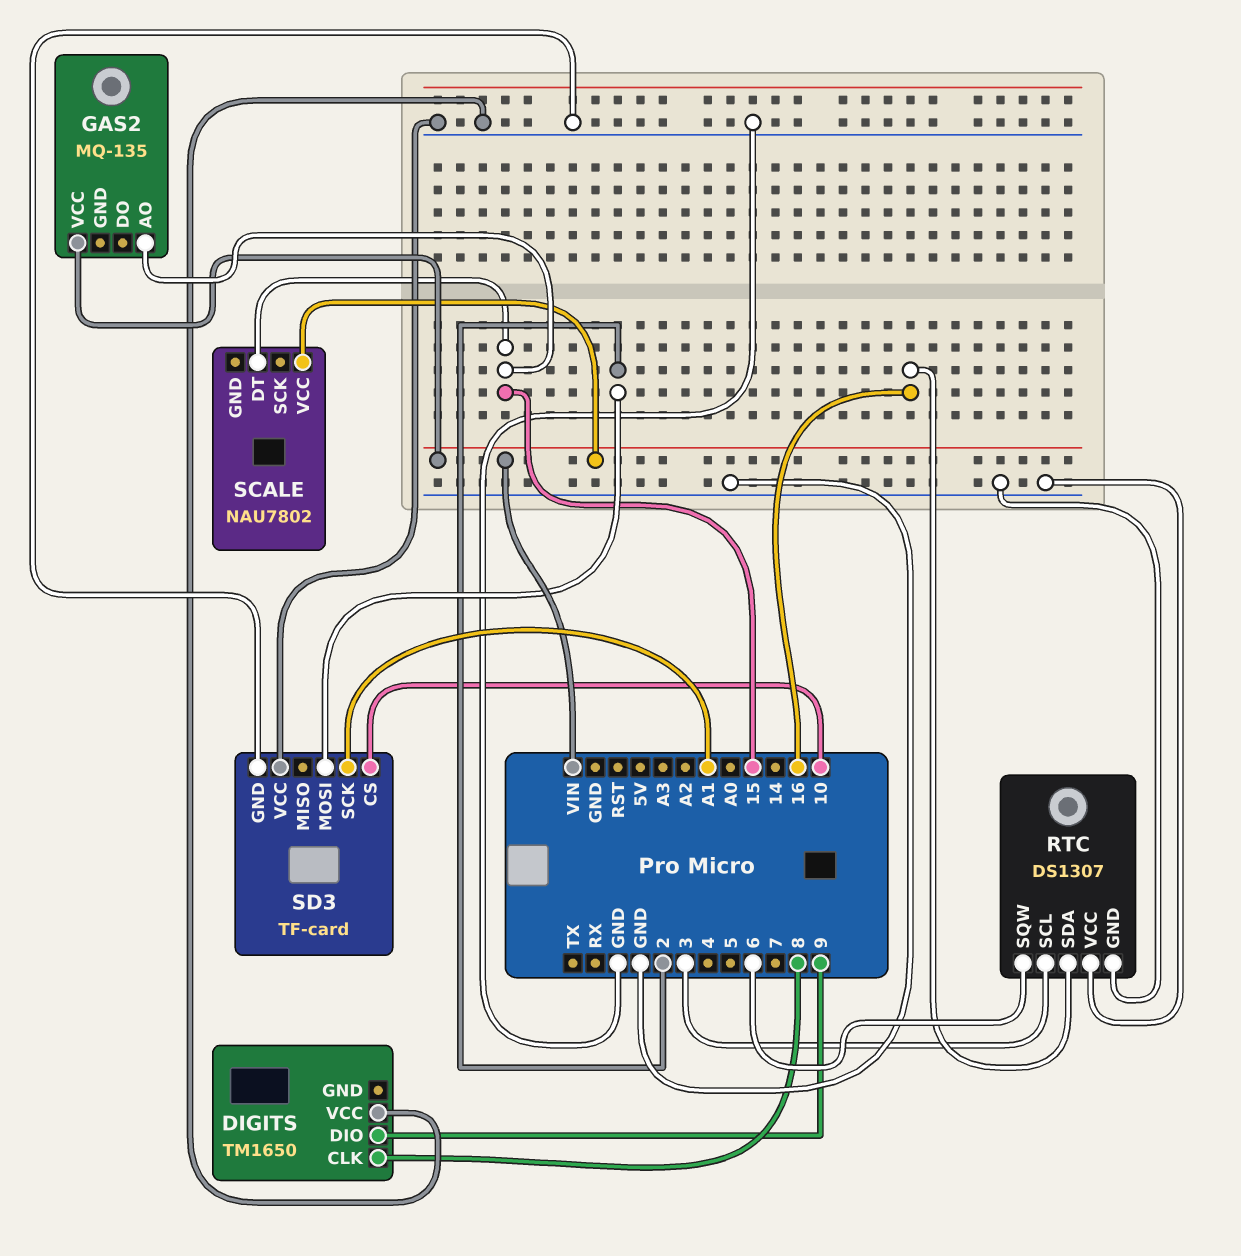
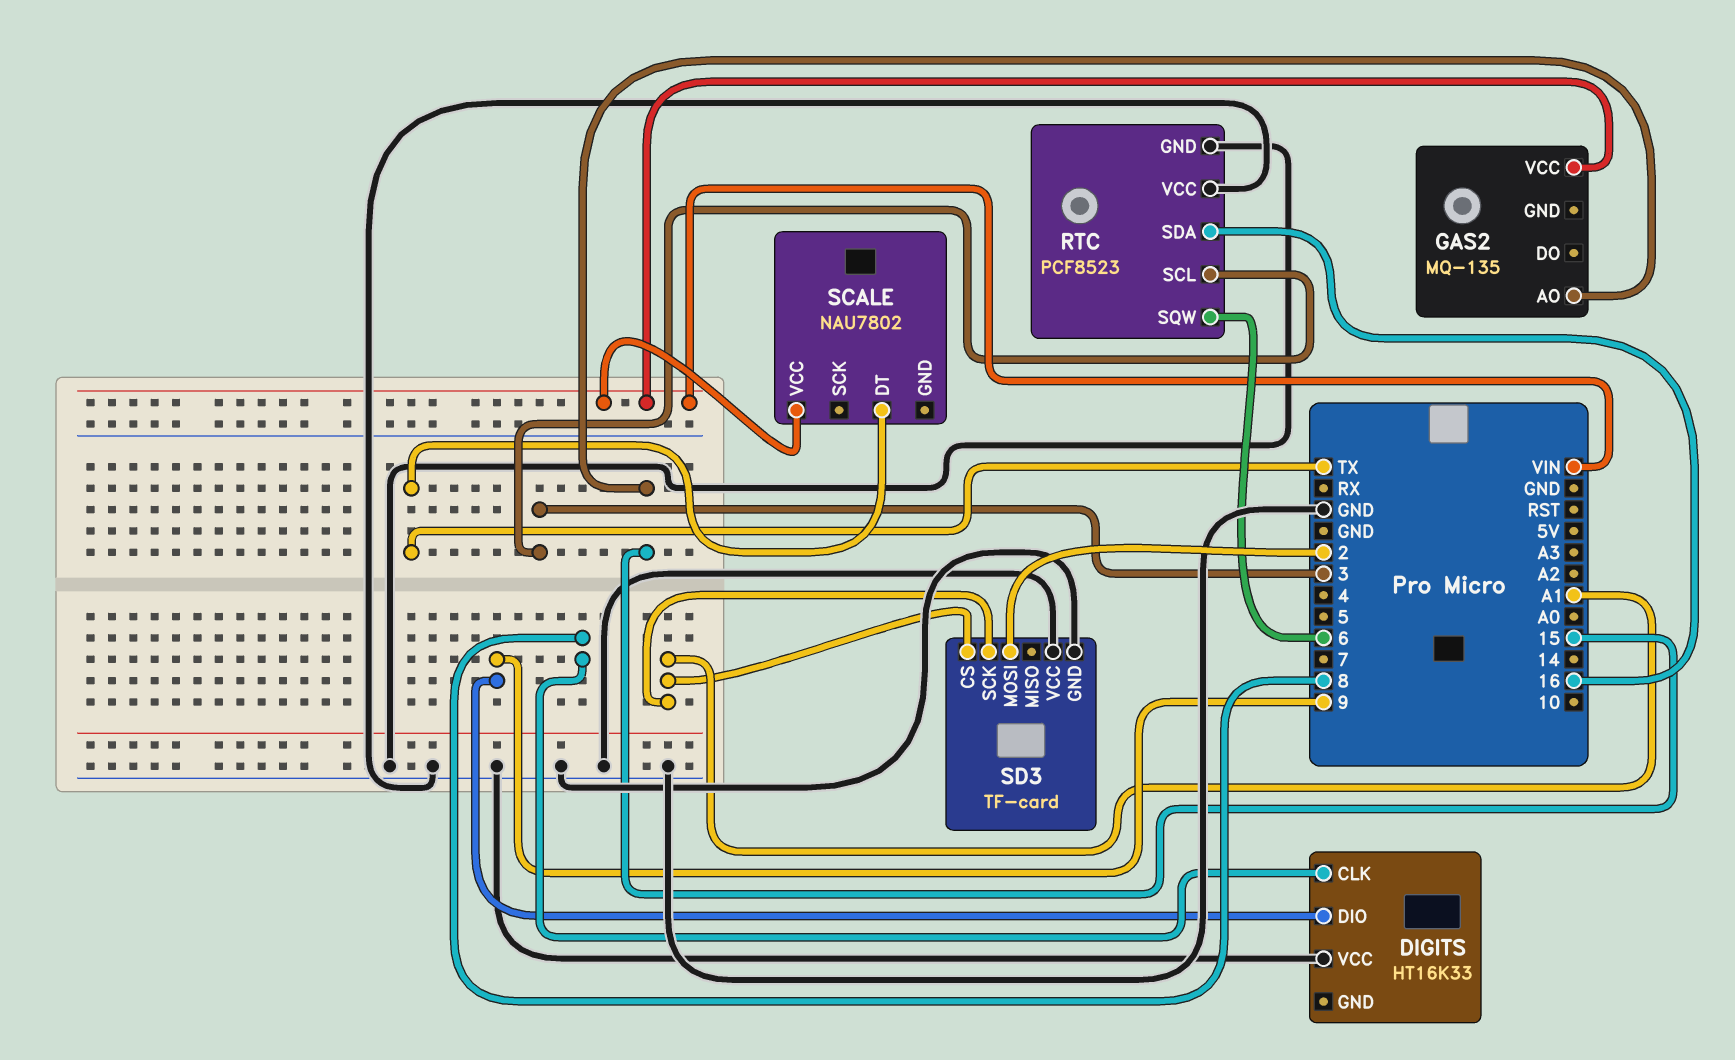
DIGITS: TM1650 -> HT16K33
RTC: DS1307 -> PCF8523
SCALE pin DT: 15 -> TX
SD3 pin CS: 10 -> A1

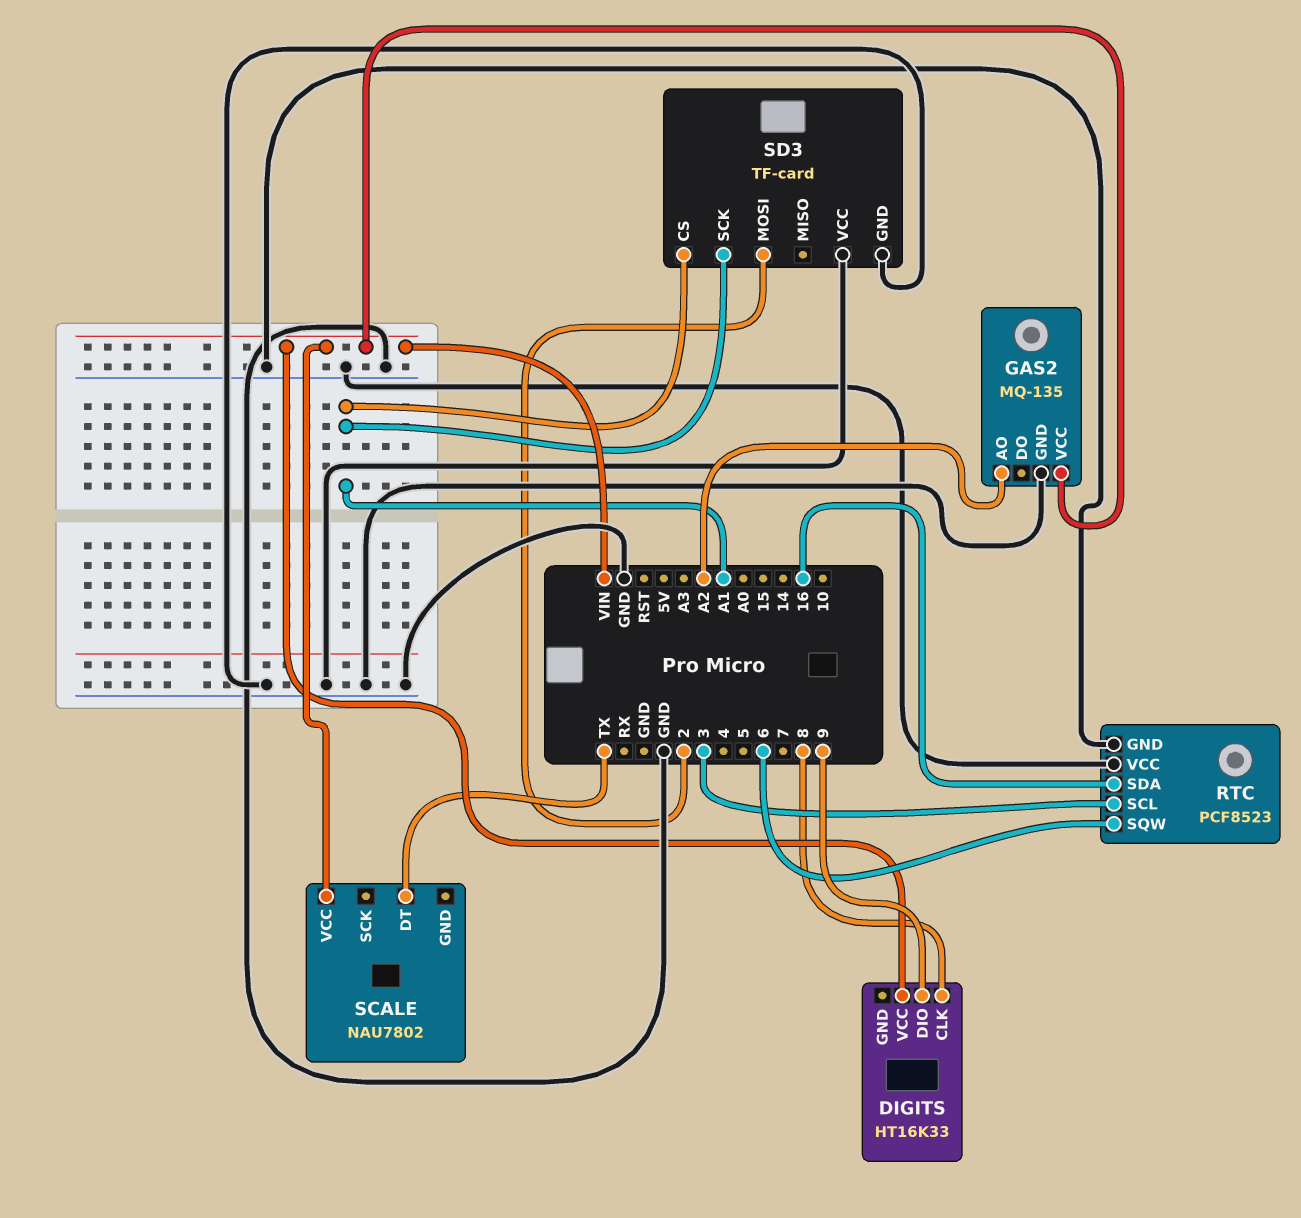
DIGITS pin VCC: GND -> VIN
GAS2 pin AO: 15 -> A2
GAS2 pin GND: none -> GND

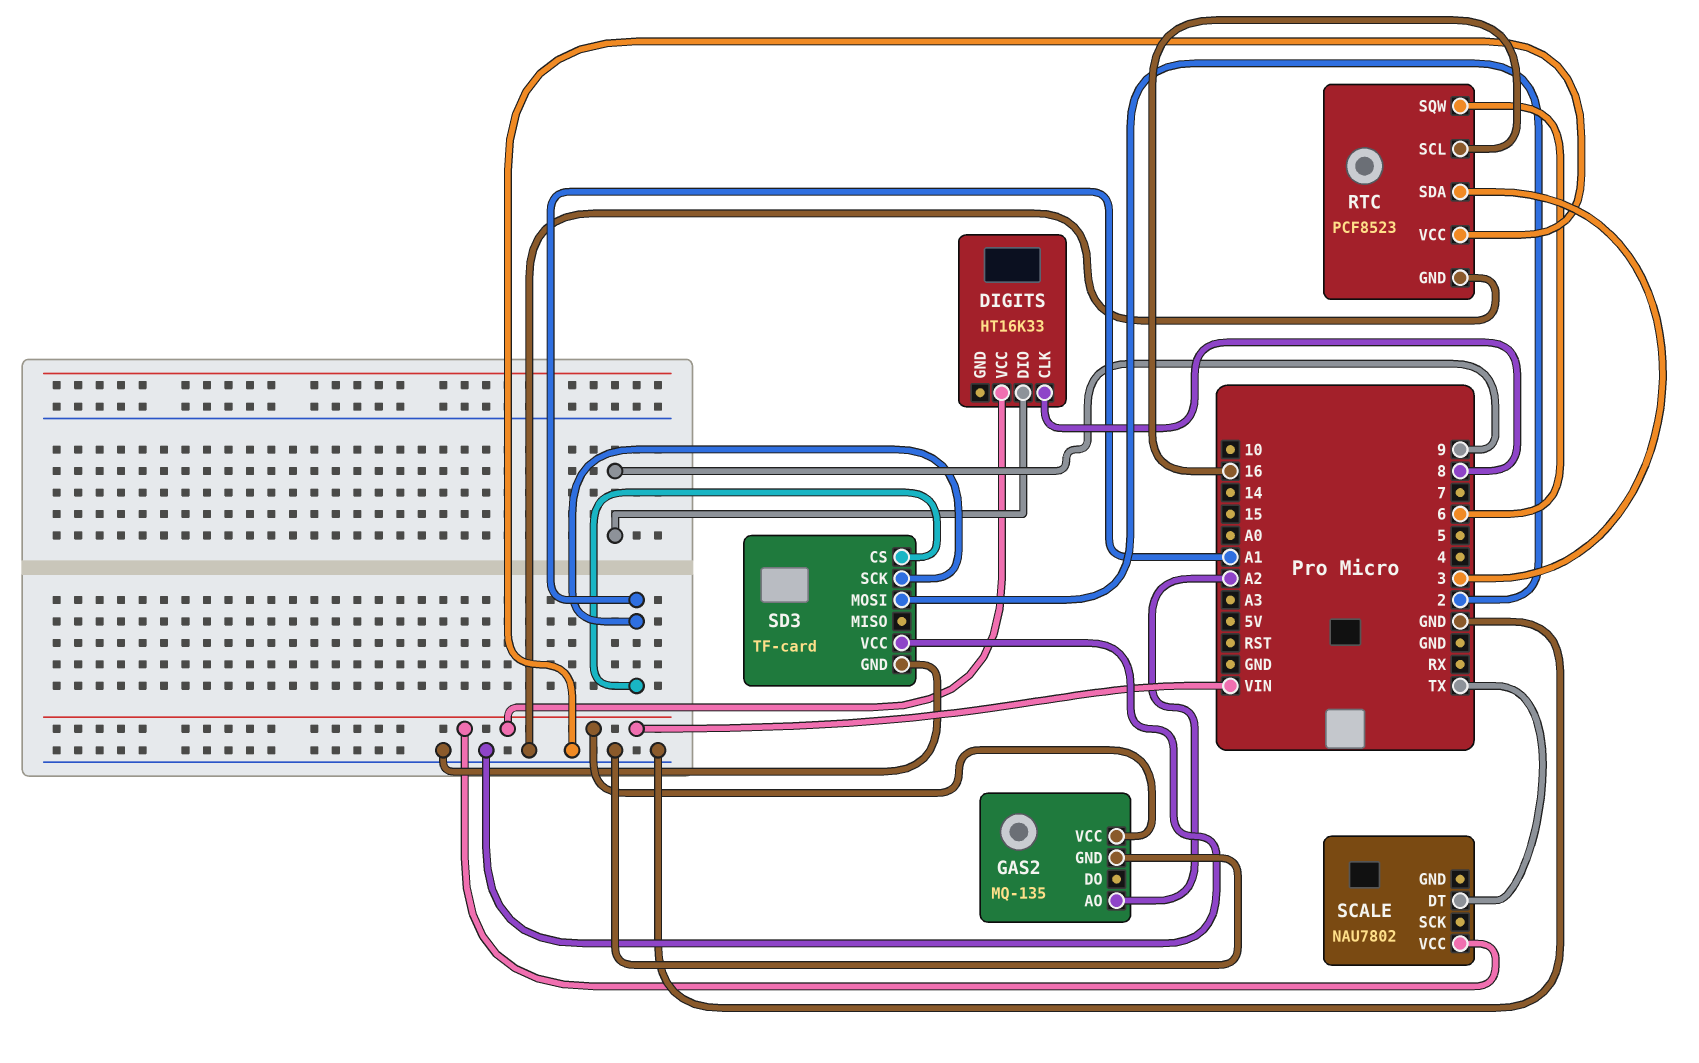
RTC pin SCL: 3 -> 16
RTC pin SDA: 16 -> 3

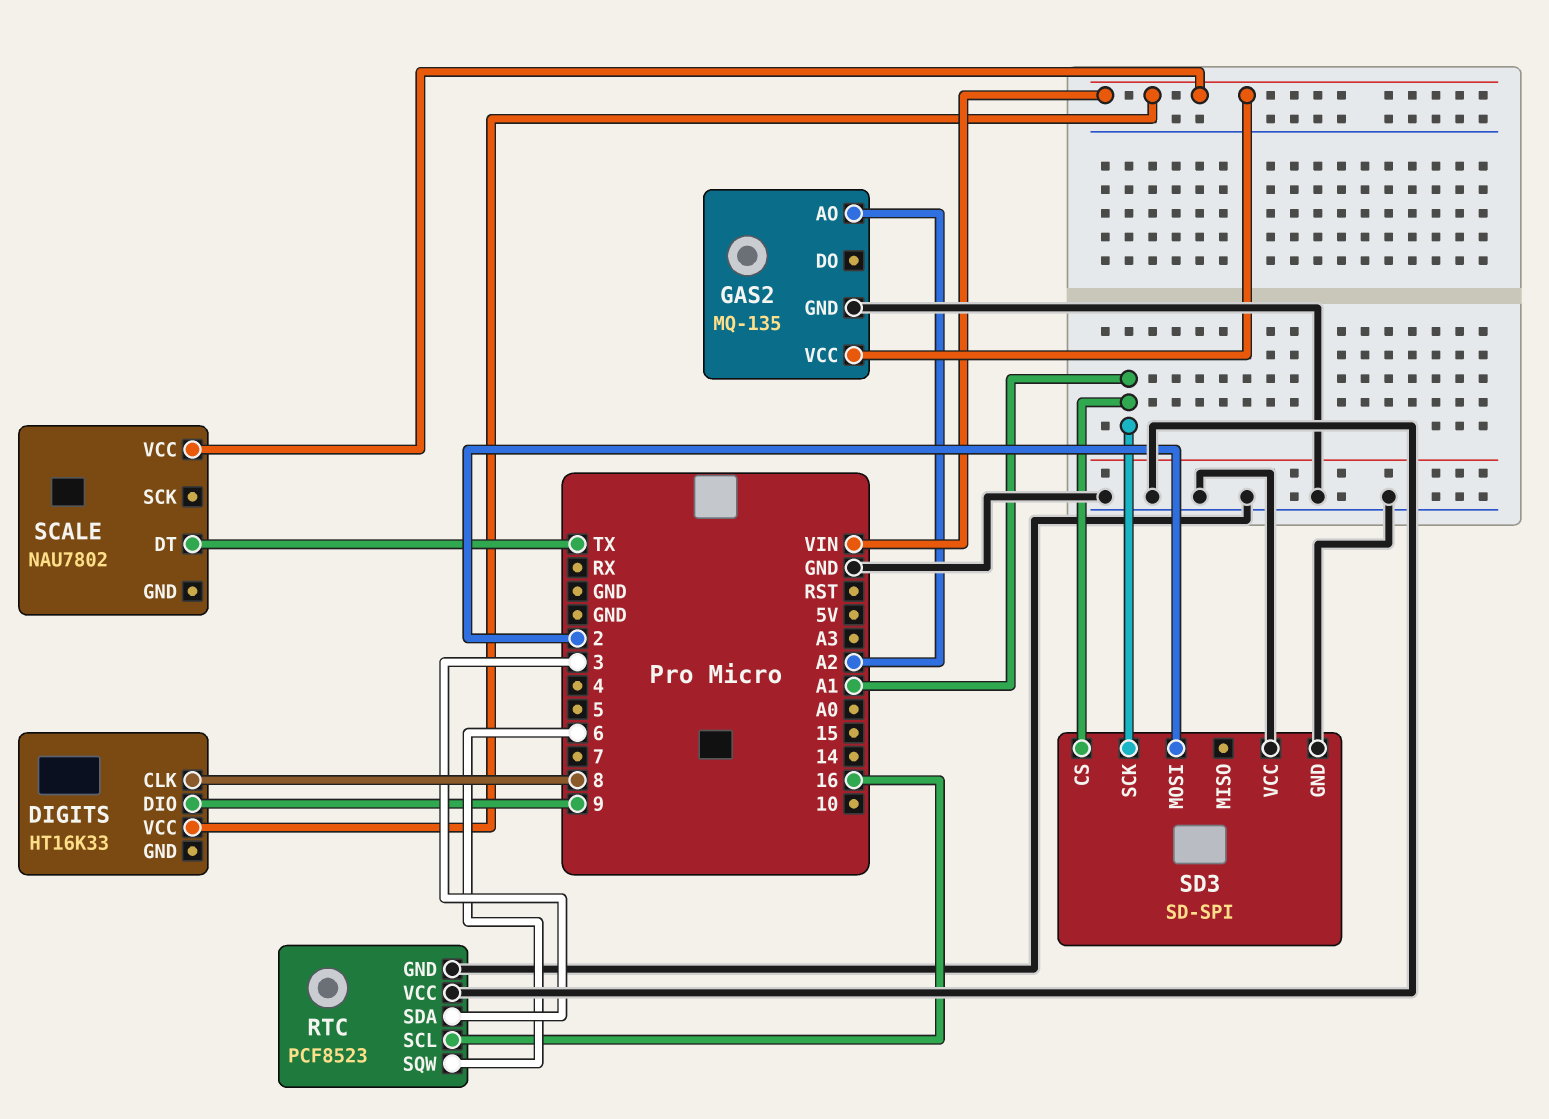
SD3: TF-card -> SD-SPI

